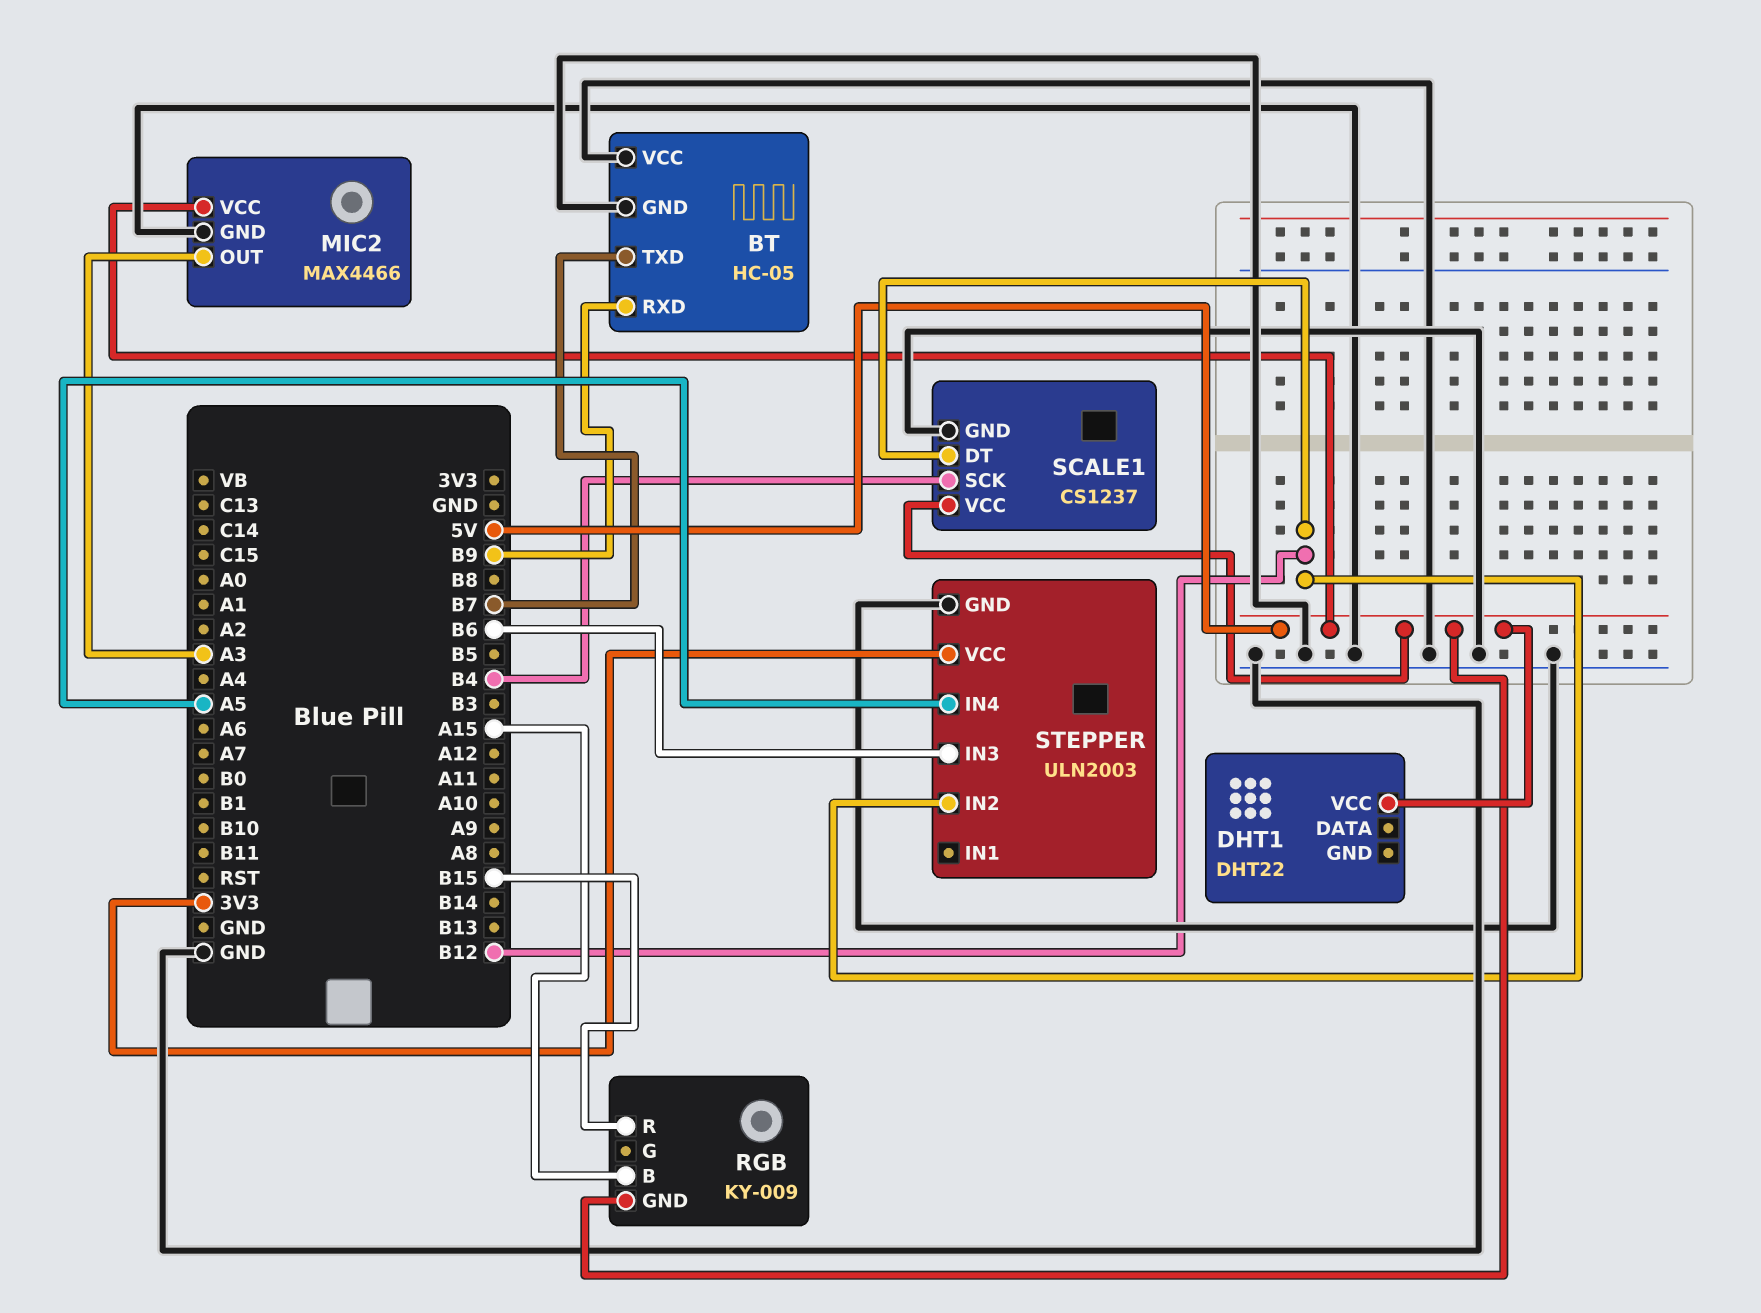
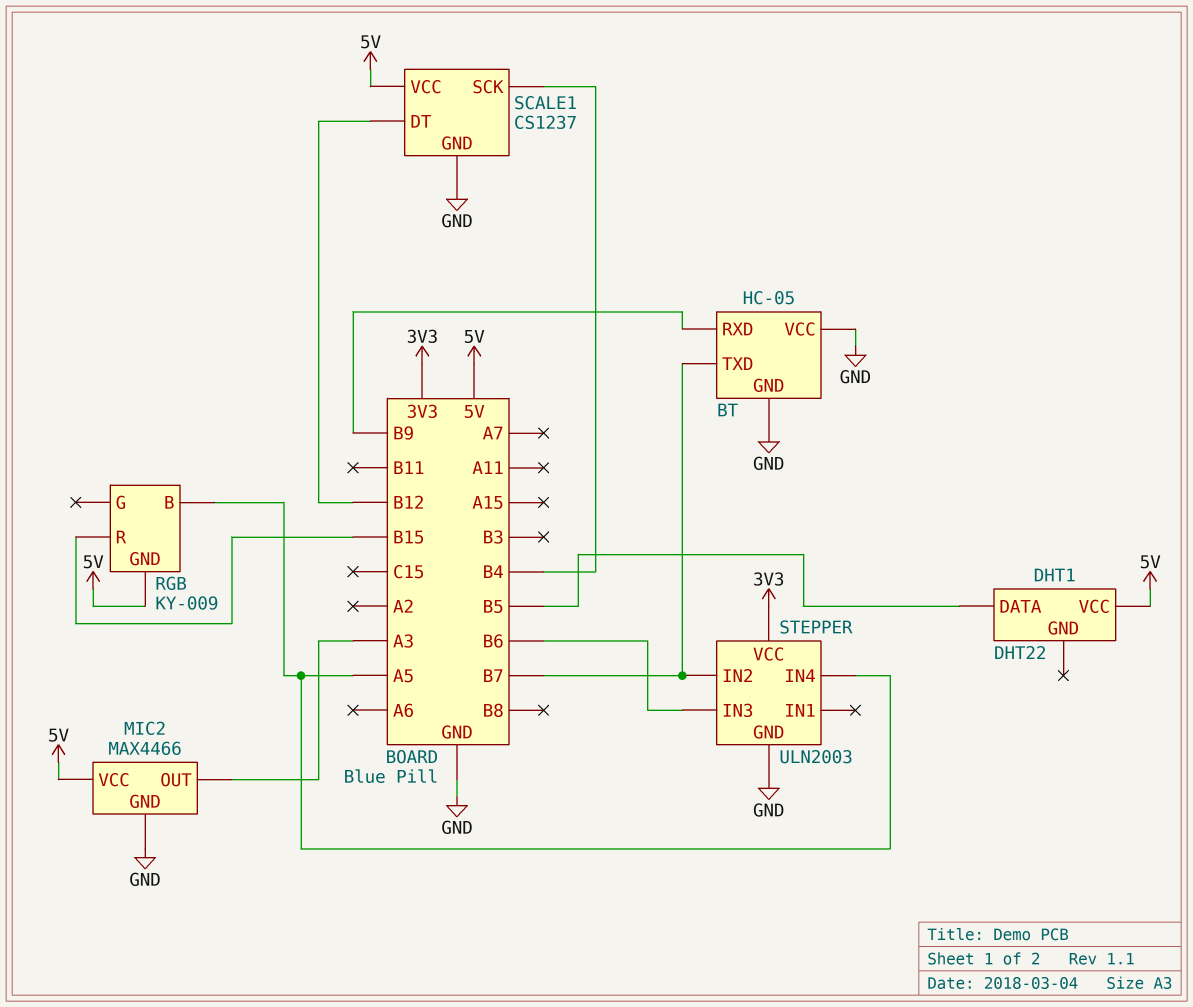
DHT1 pin DATA: none -> B5
RGB pin B: A15 -> A5
STEPPER pin IN2: B12 -> B7

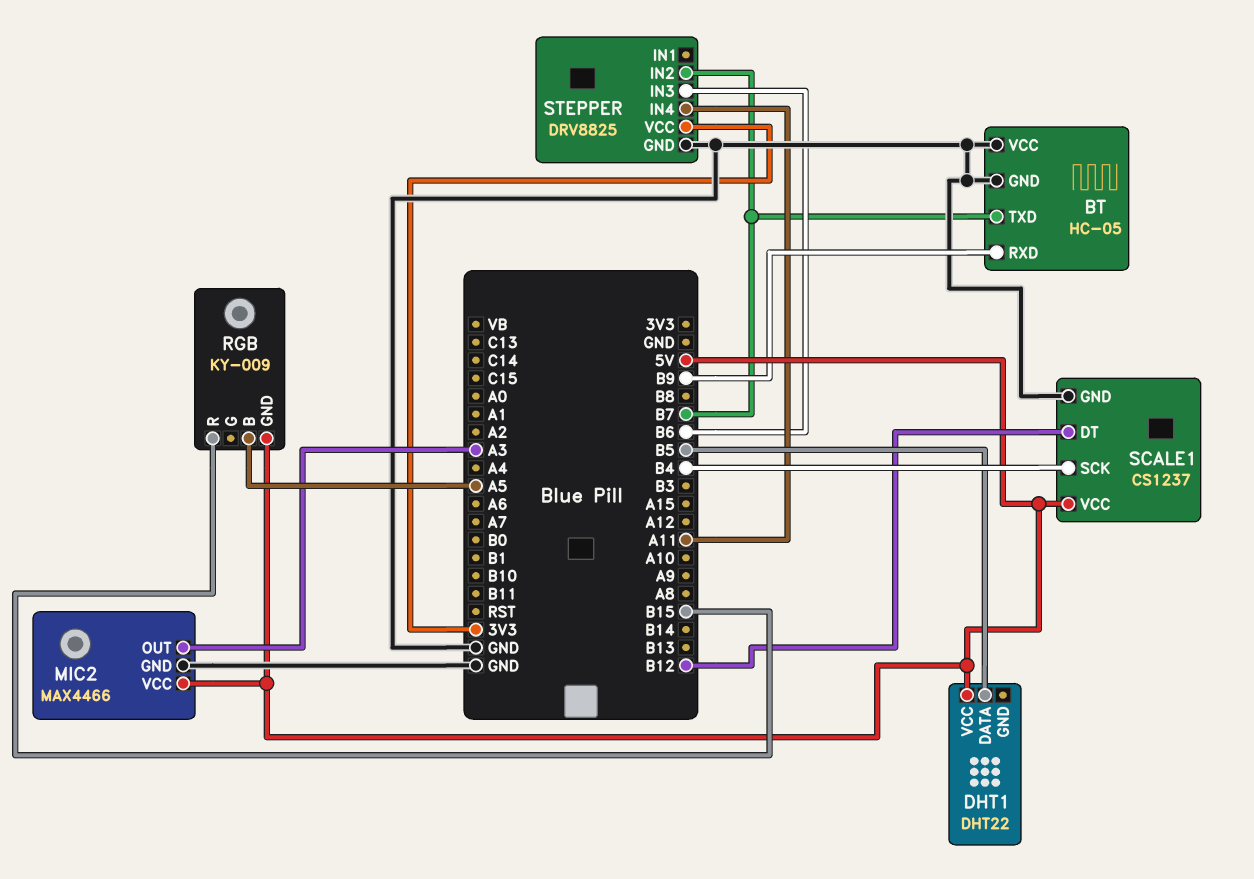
STEPPER: ULN2003 -> DRV8825
STEPPER pin IN4: A5 -> A11

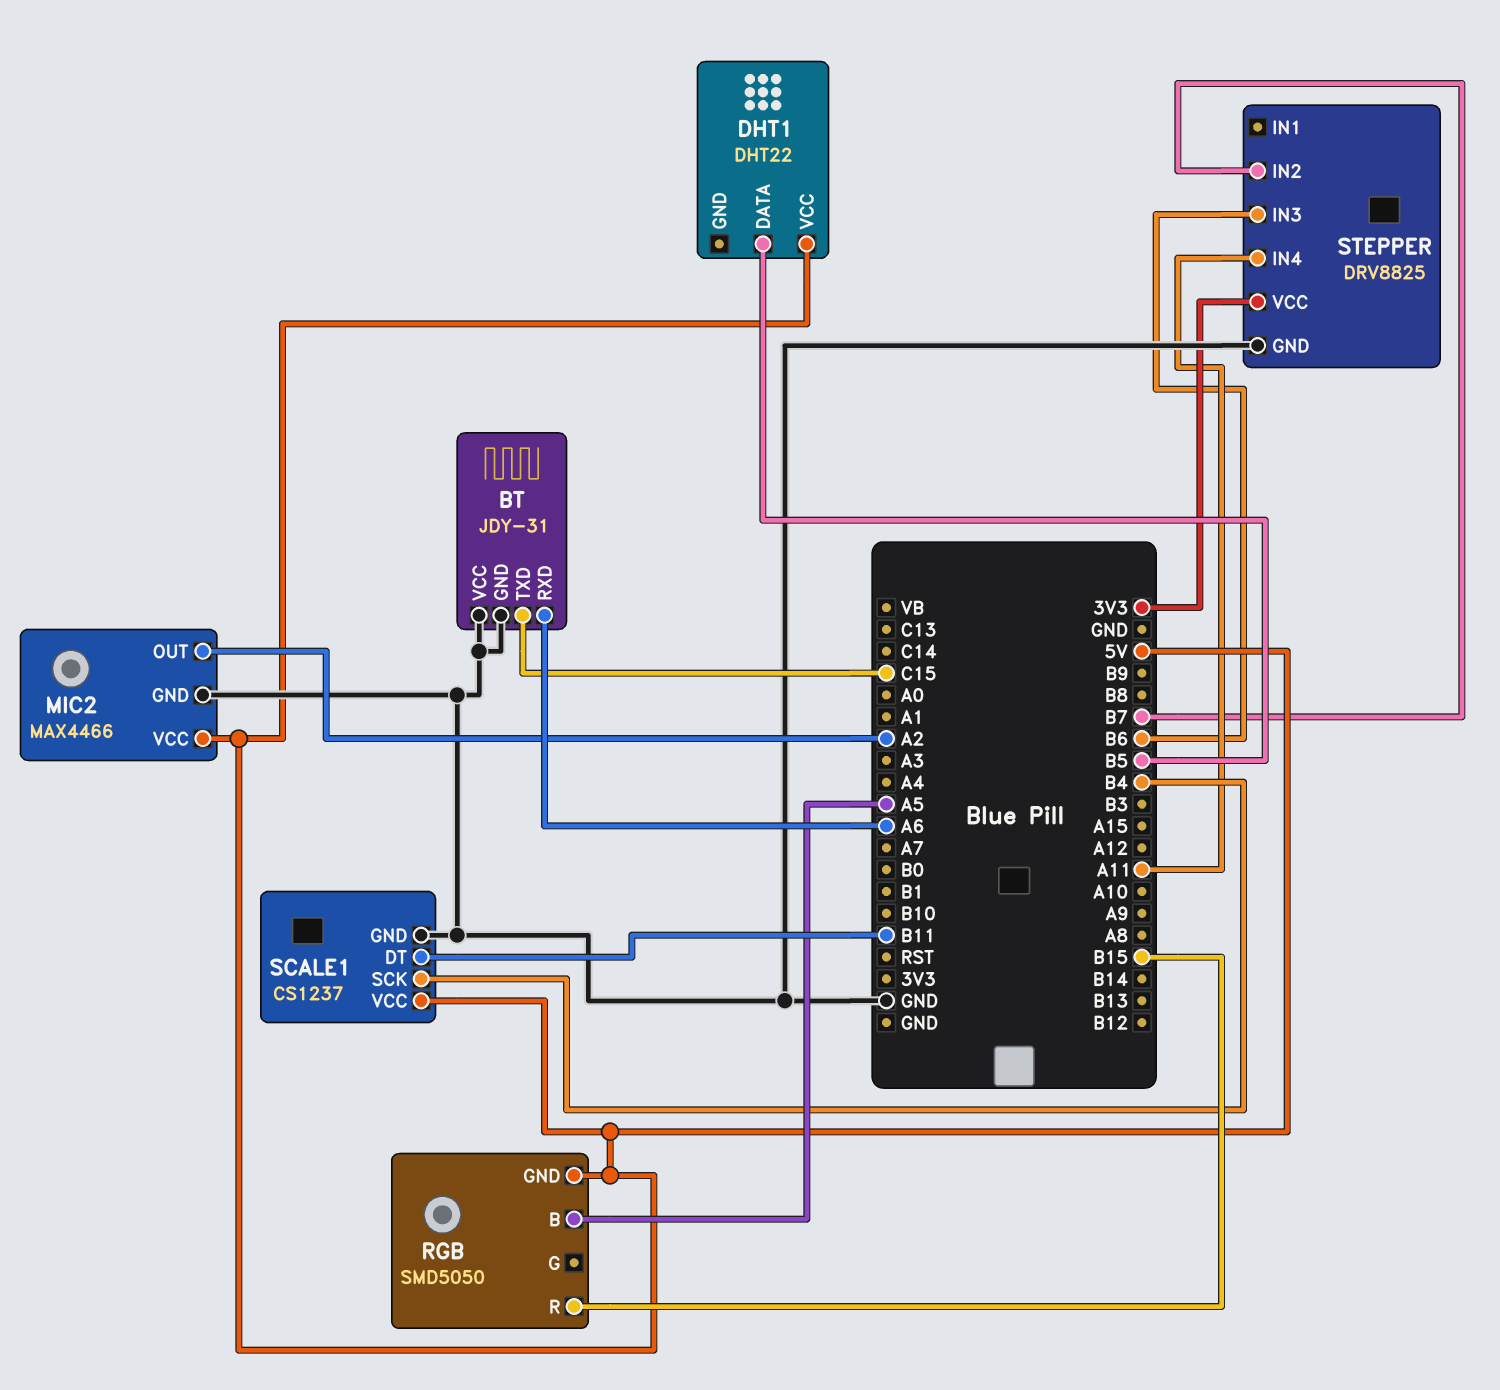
BT: HC-05 -> JDY-31
BT pin RXD: B9 -> A6
BT pin TXD: B7 -> C15
MIC2 pin OUT: A3 -> A2
RGB: KY-009 -> SMD5050
SCALE1 pin DT: B12 -> B11

